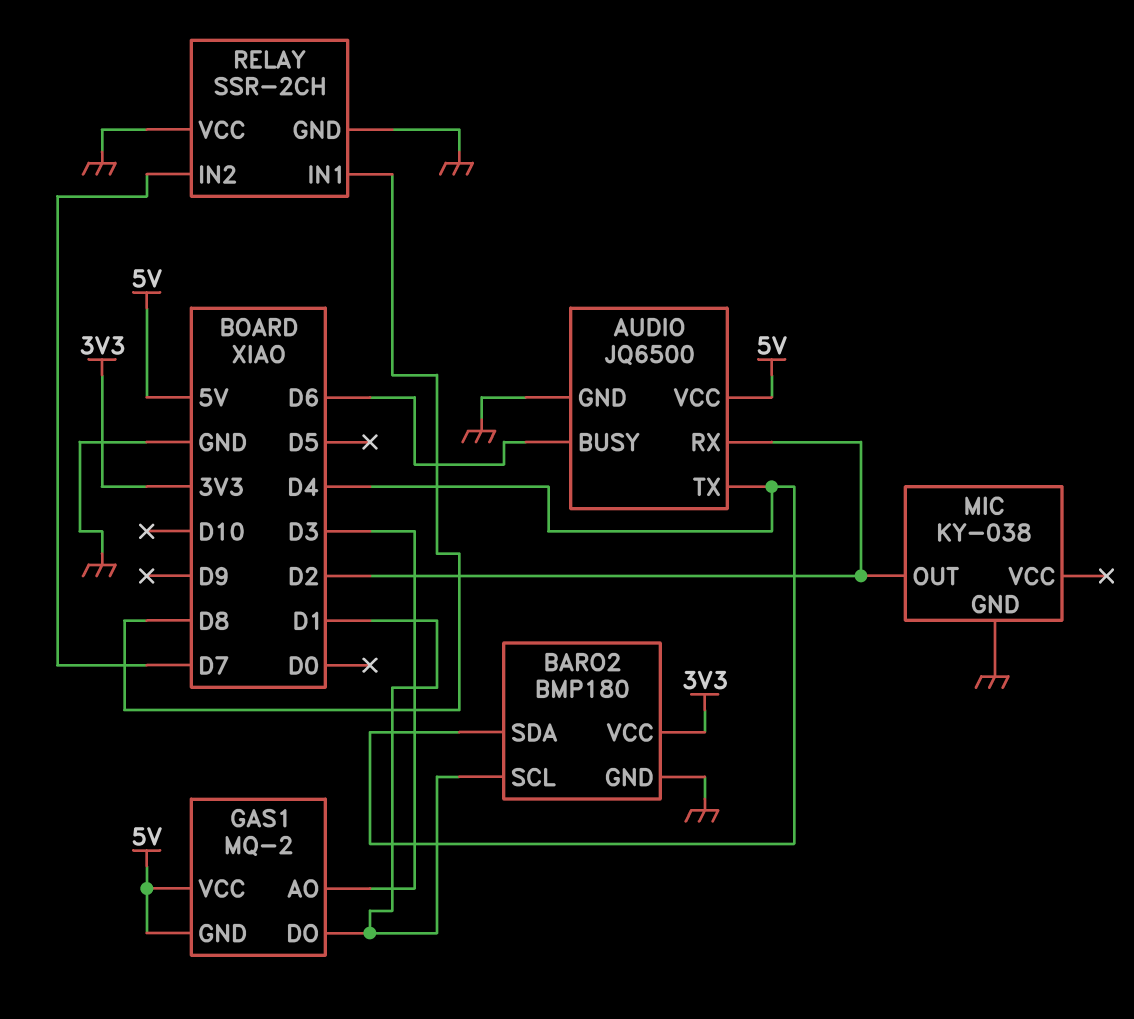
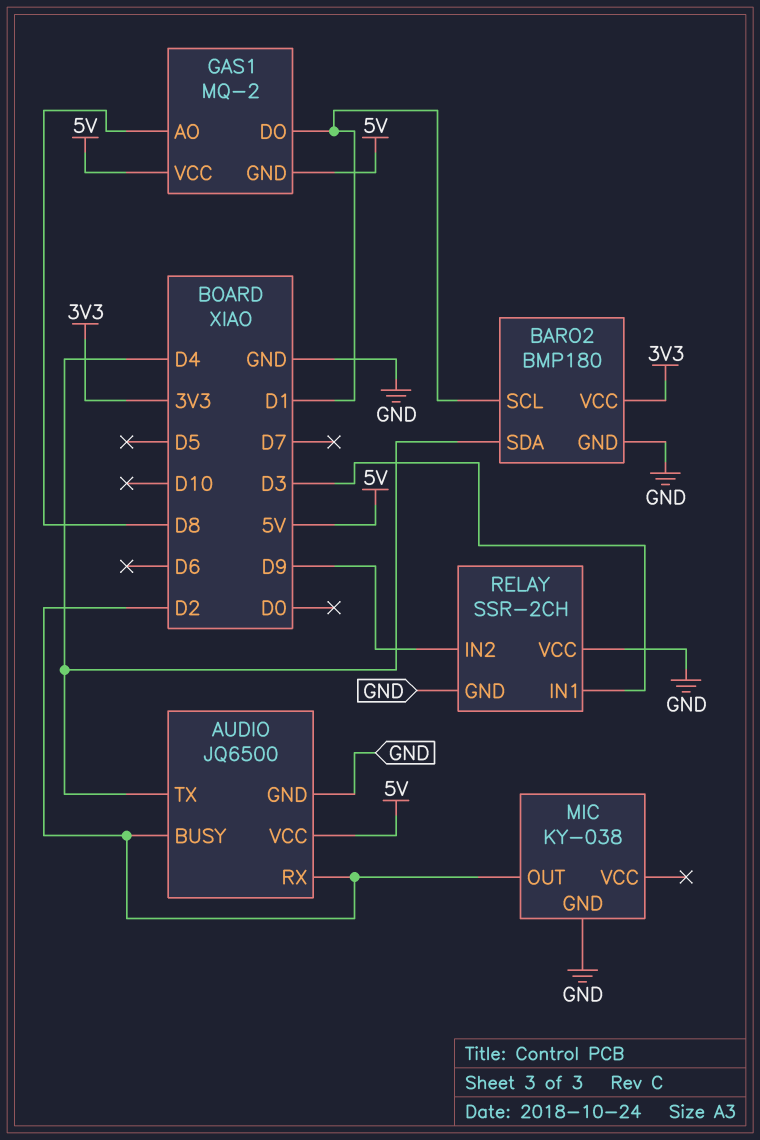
AUDIO pin BUSY: D6 -> D2
GAS1 pin AO: D3 -> D8
RELAY pin IN1: D8 -> D3
RELAY pin IN2: D7 -> D9

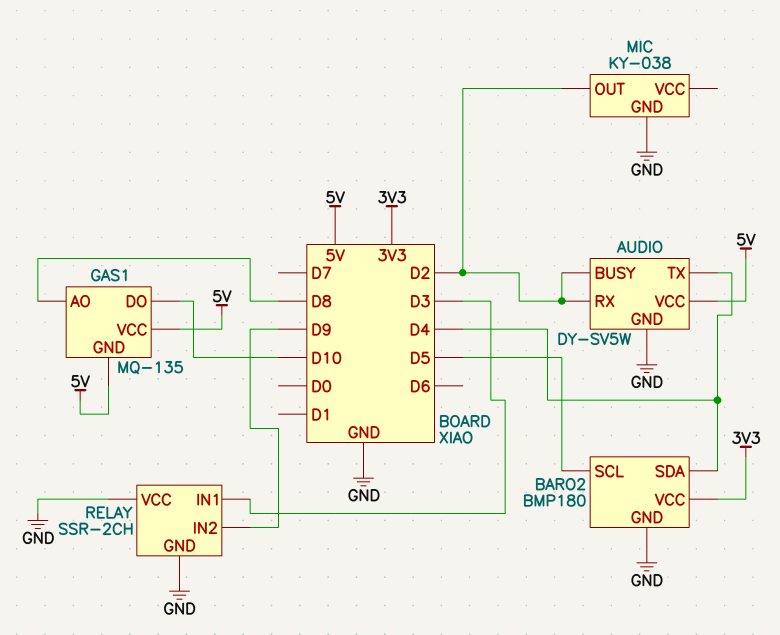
AUDIO: JQ6500 -> DY-SV5W
BARO2 pin SCL: D1 -> D5
GAS1: MQ-2 -> MQ-135
GAS1 pin DO: D1 -> D10

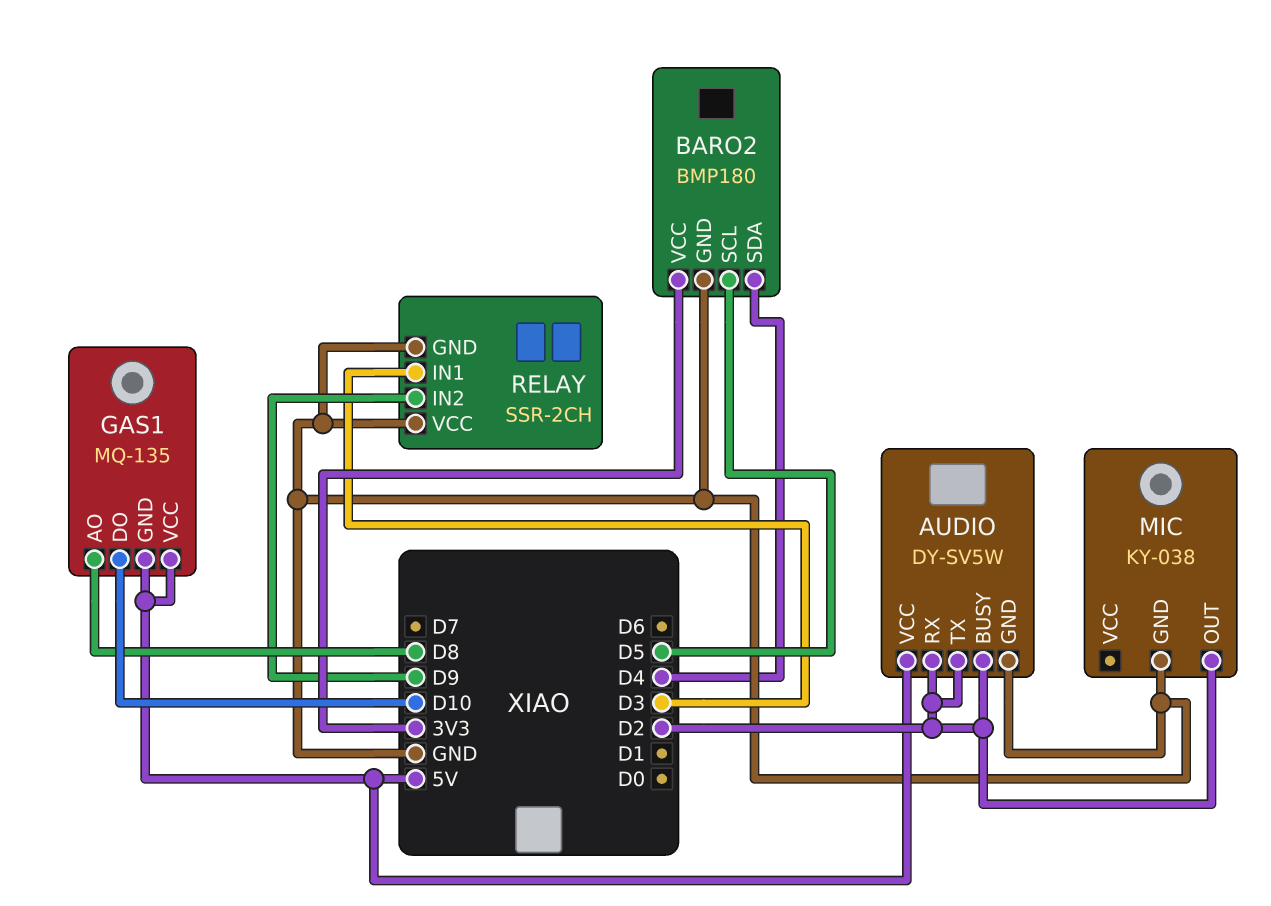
AUDIO pin TX: D4 -> D2

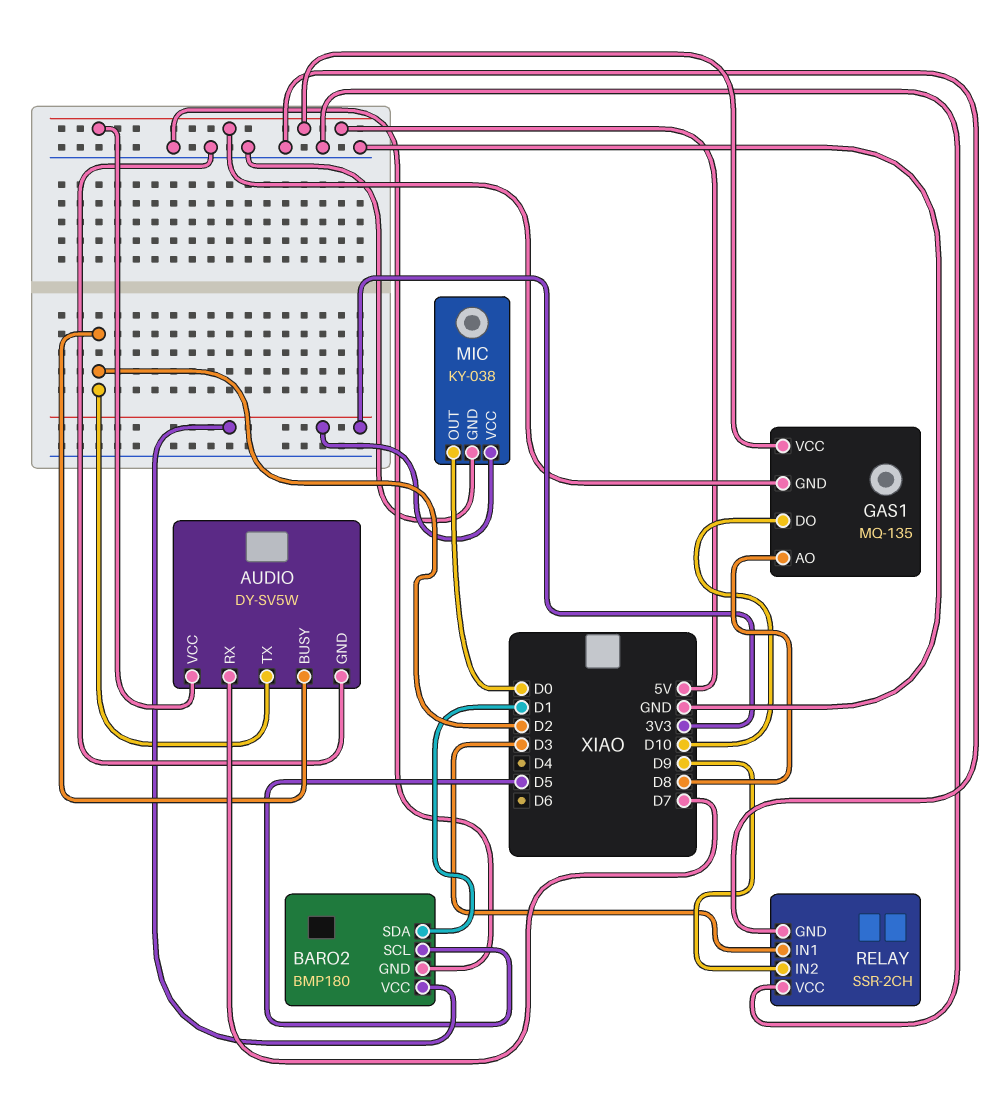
AUDIO pin RX: D2 -> D7
BARO2 pin SDA: D4 -> D1
MIC pin OUT: D2 -> D0
MIC pin VCC: none -> 3V3

